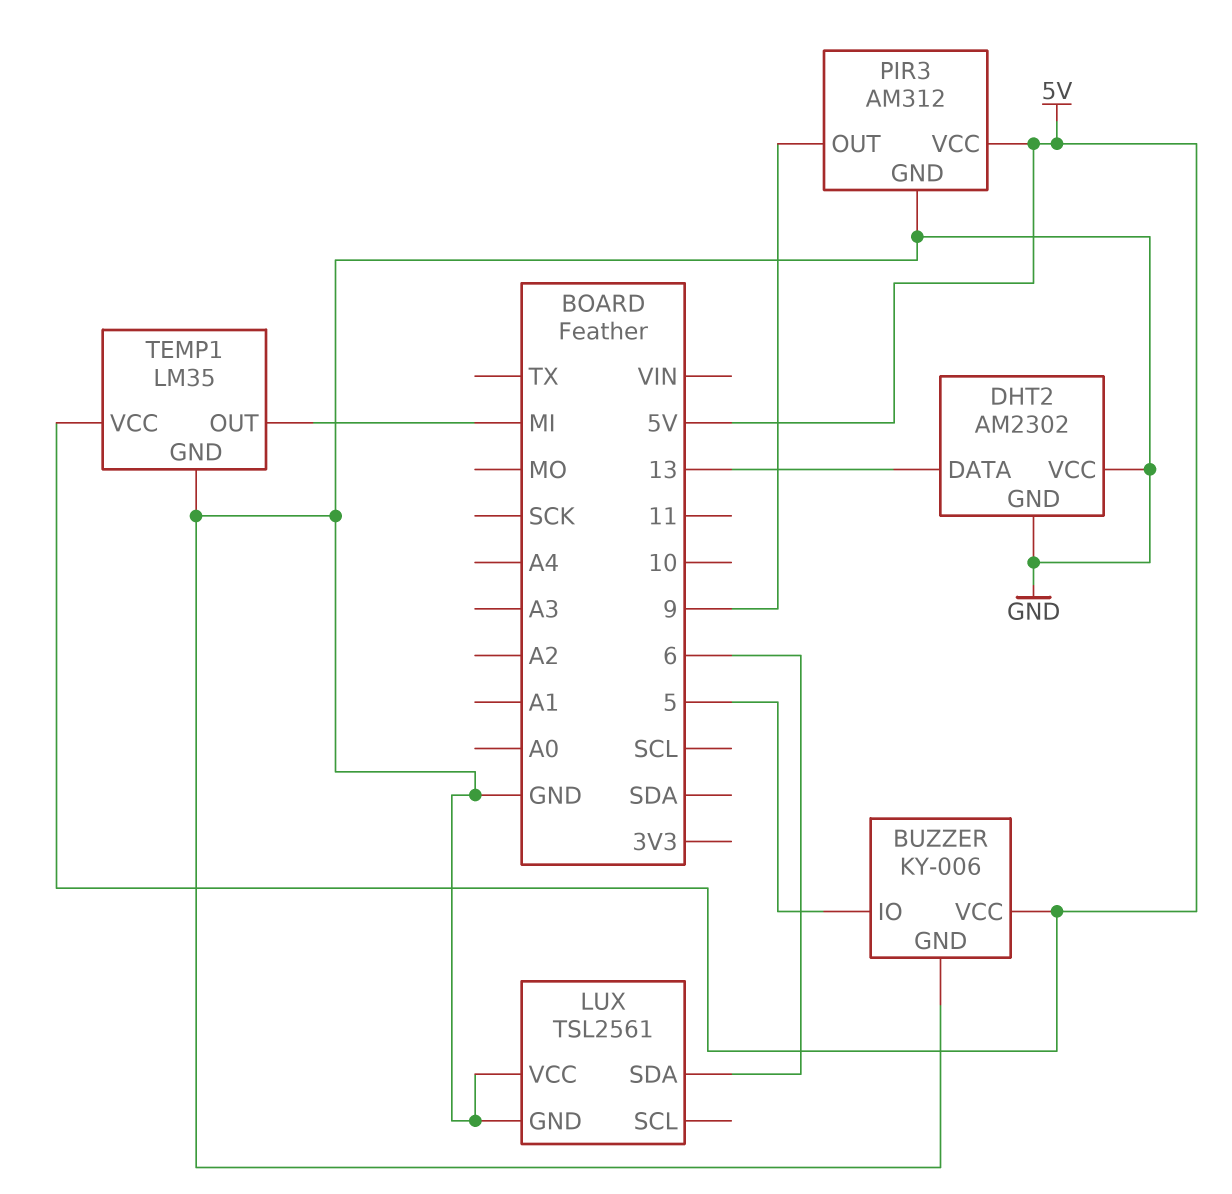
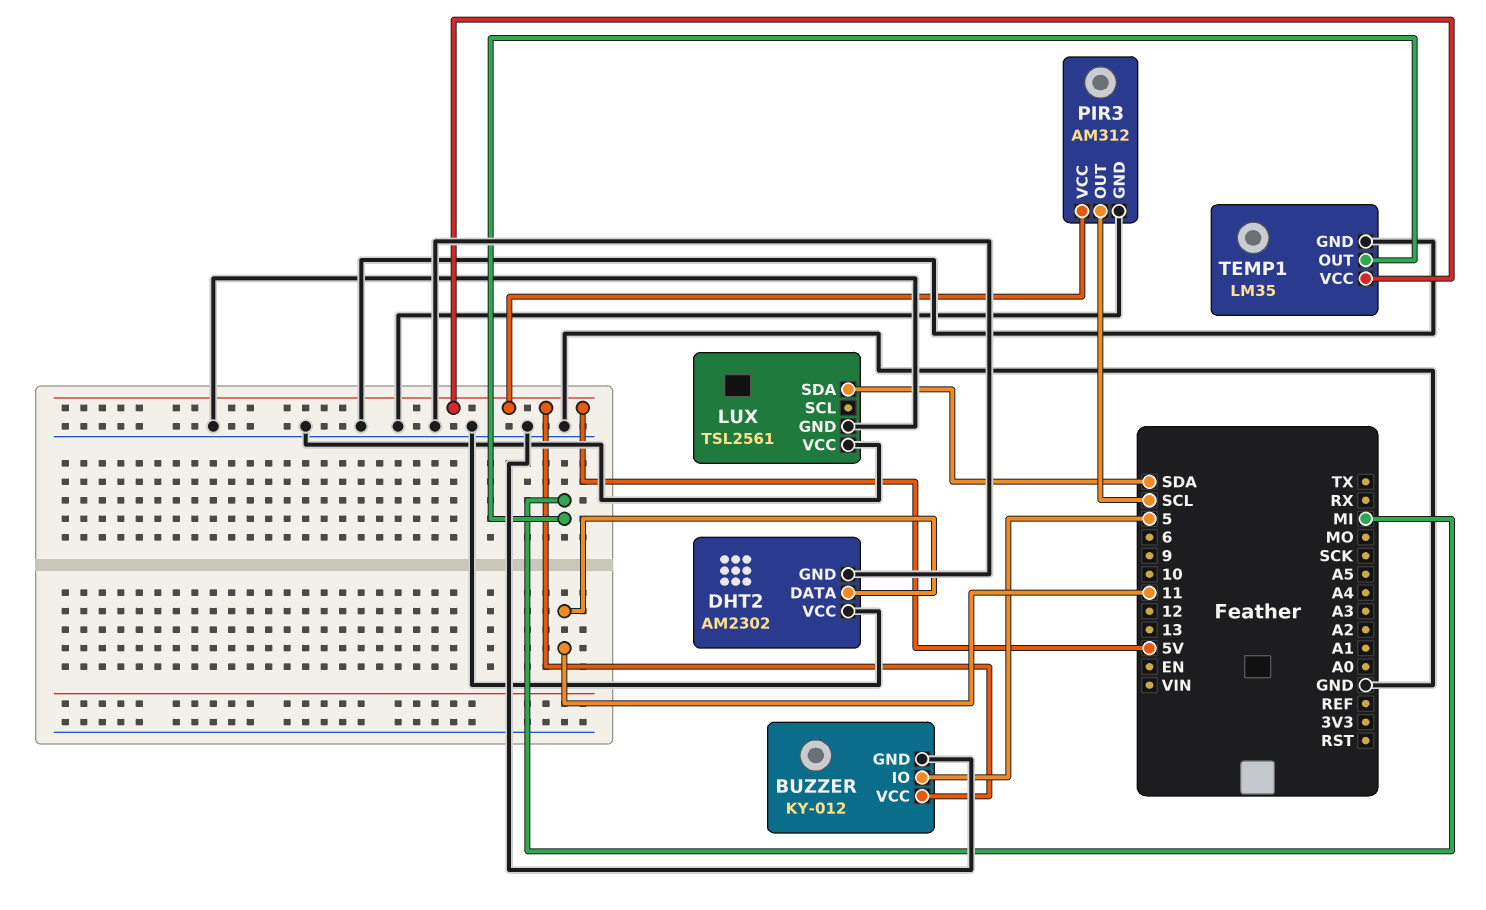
BUZZER: KY-006 -> KY-012
DHT2 pin DATA: 13 -> 11
LUX pin SDA: 6 -> SDA
PIR3 pin OUT: 9 -> SCL

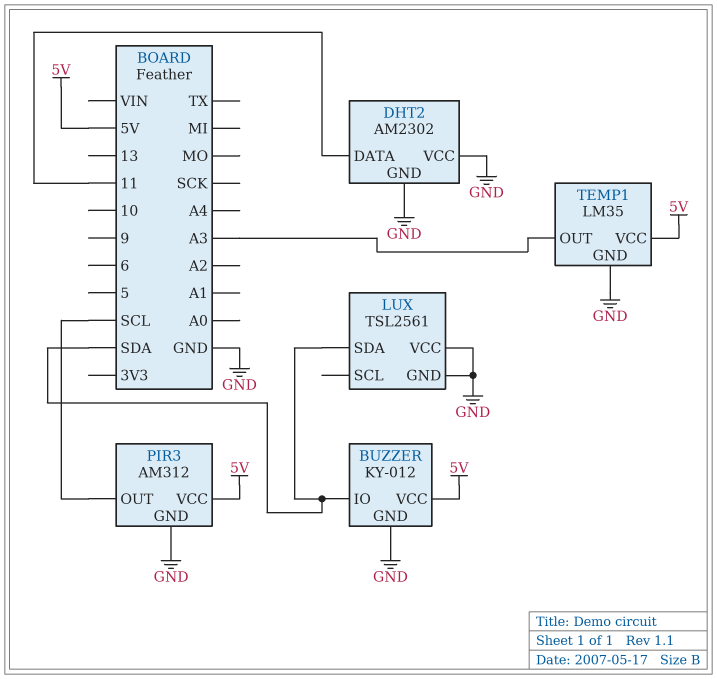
BUZZER pin IO: 5 -> SDA
TEMP1 pin OUT: MI -> A3

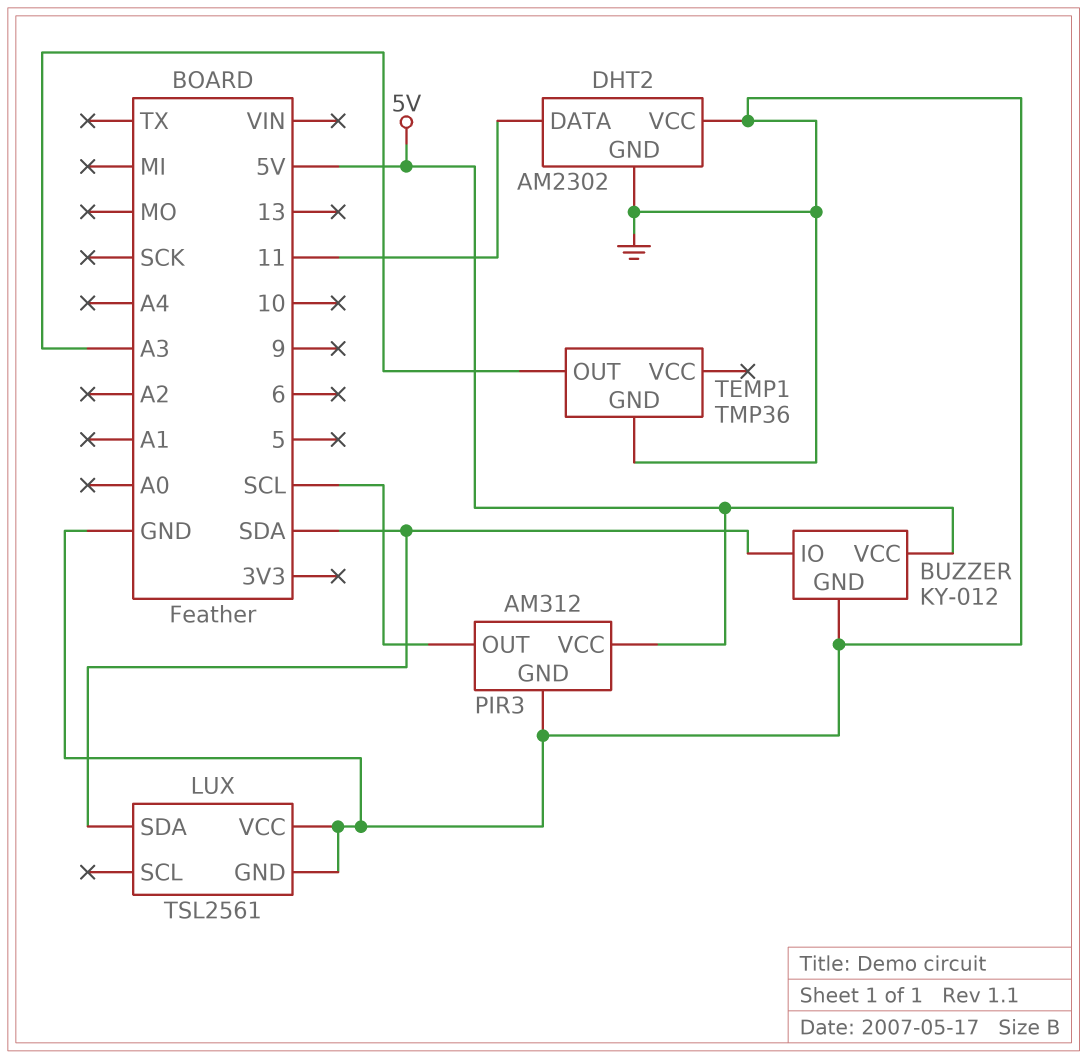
TEMP1: LM35 -> TMP36
TEMP1 pin VCC: 5V -> none

